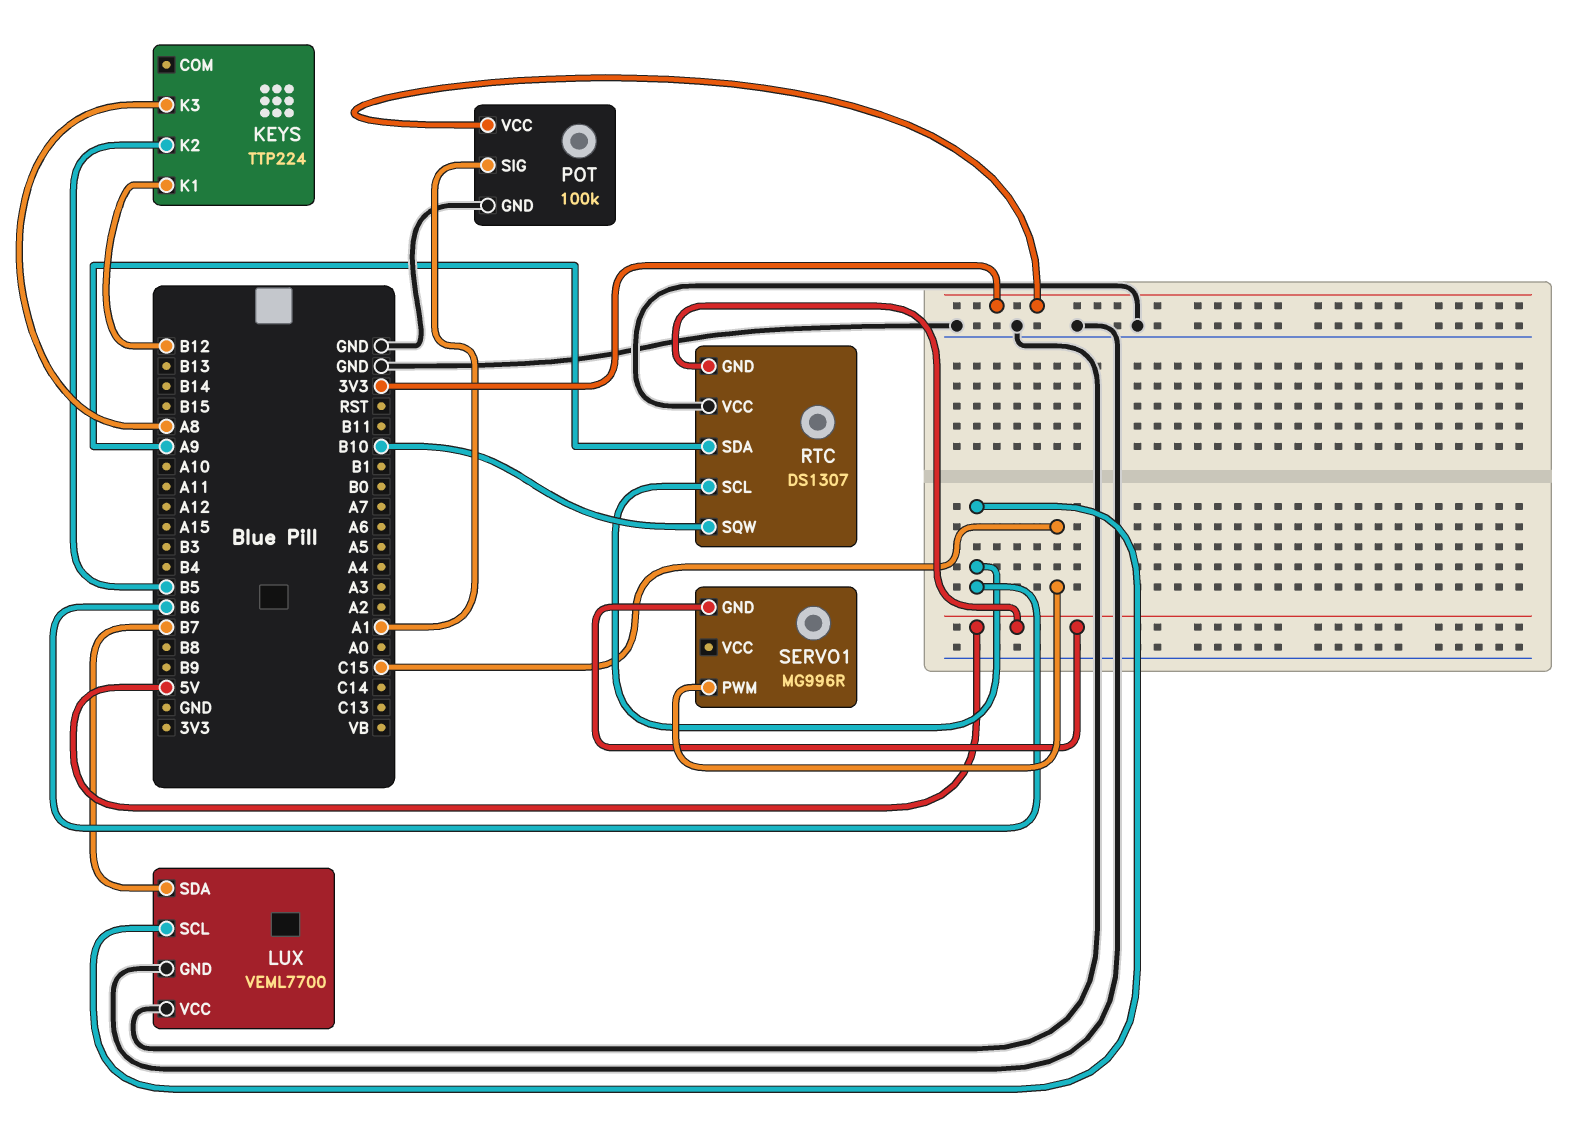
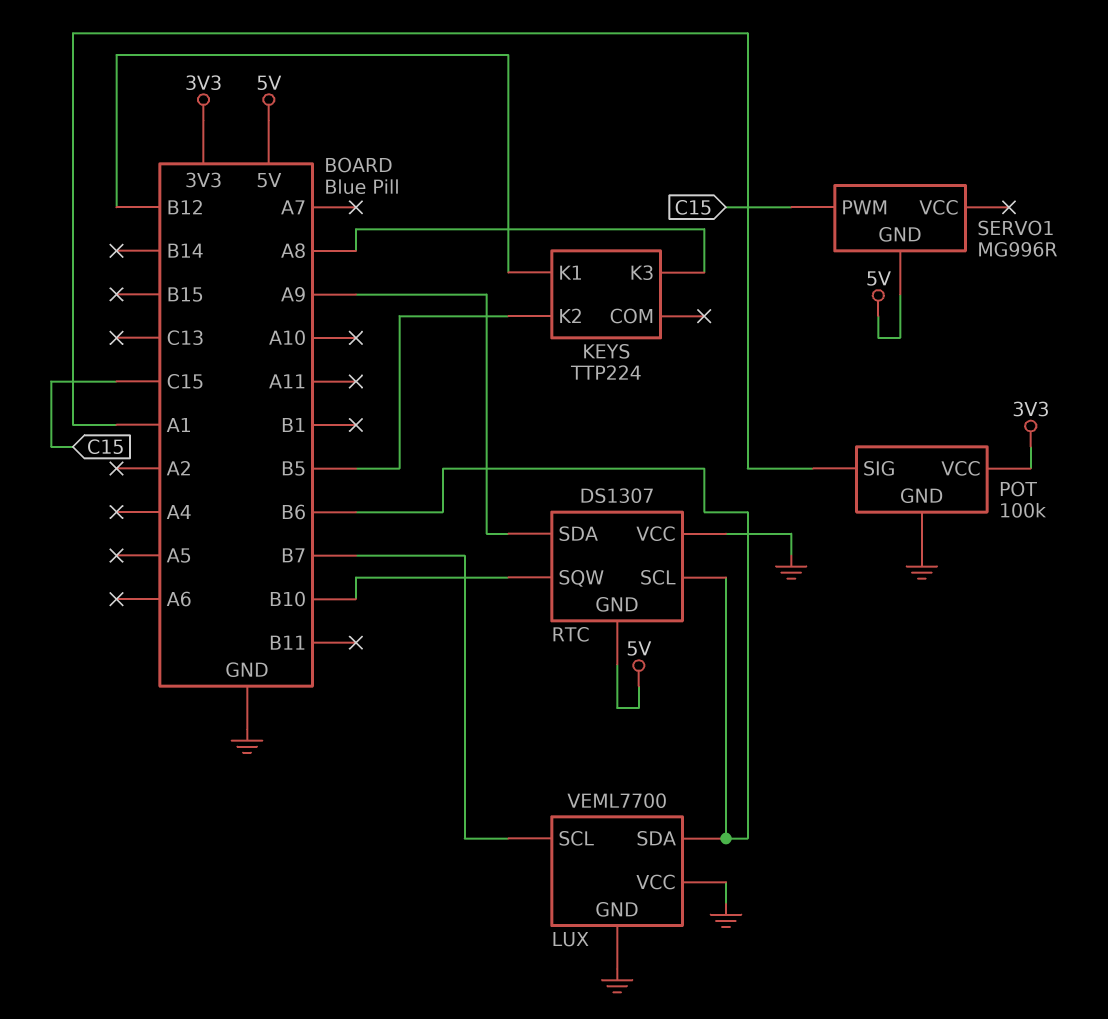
LUX pin SCL: B6 -> B7
LUX pin SDA: B7 -> B6

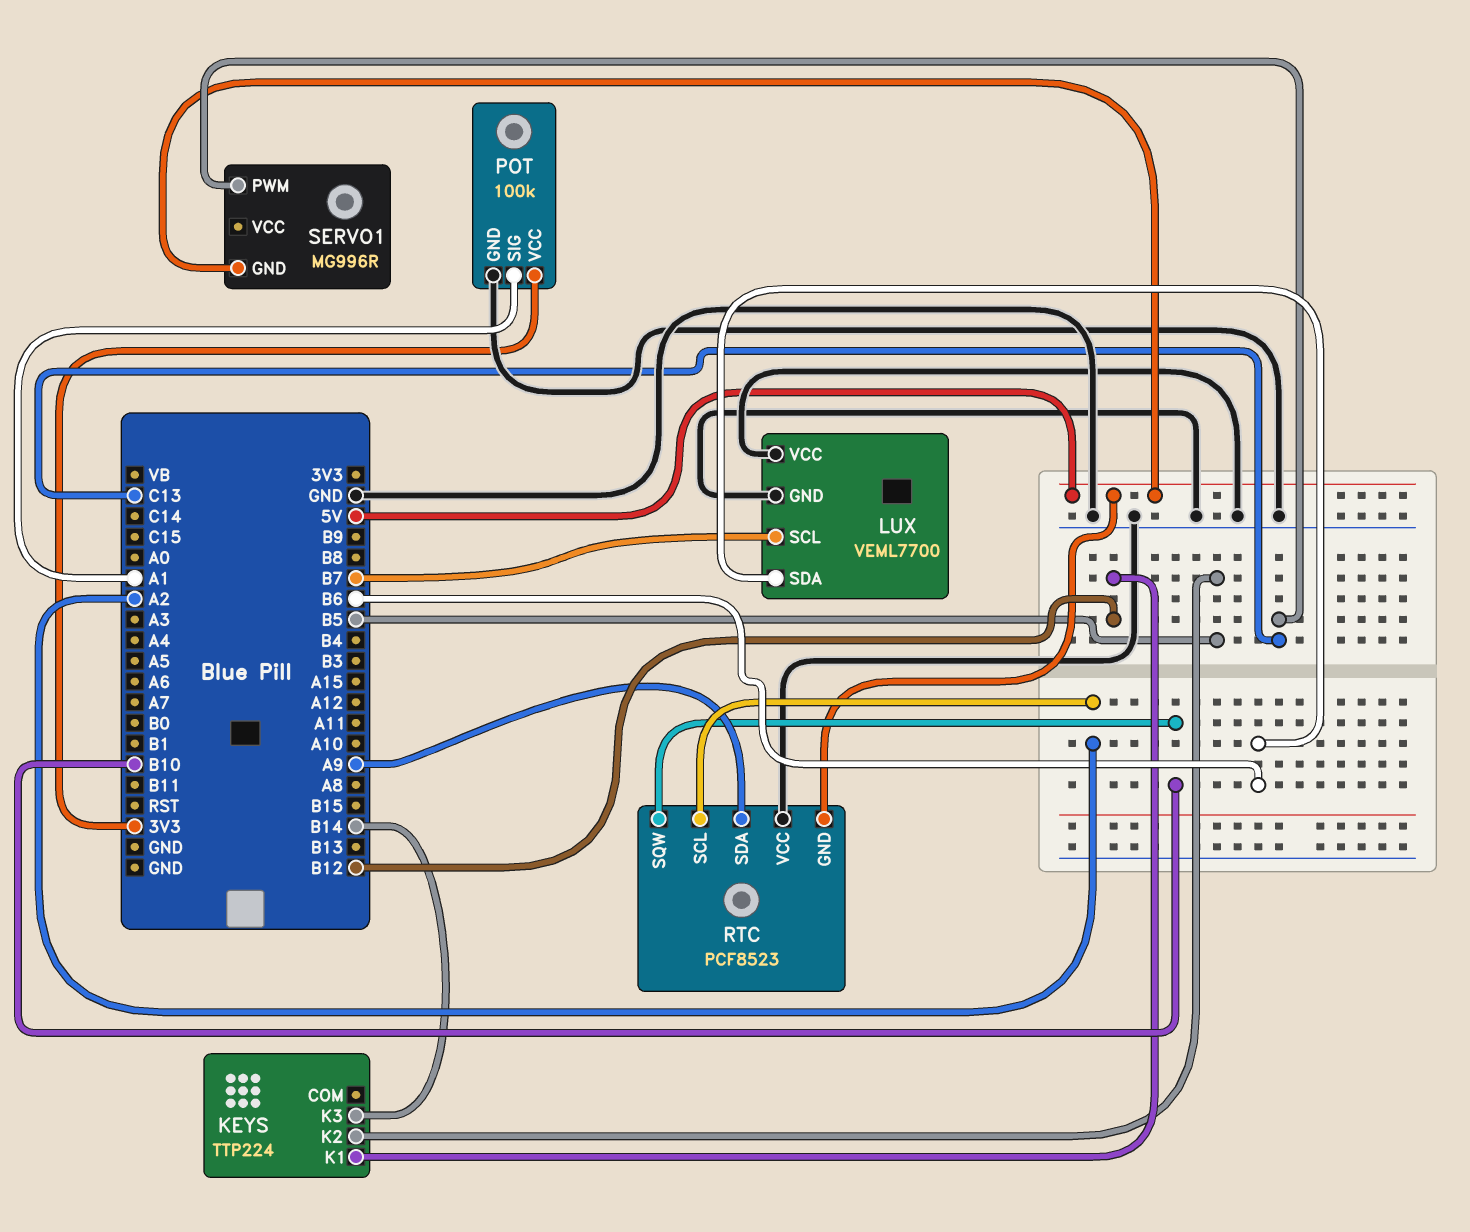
KEYS pin K3: A8 -> B14
RTC: DS1307 -> PCF8523
RTC pin SCL: B6 -> A2
SERVO1 pin PWM: C15 -> C13

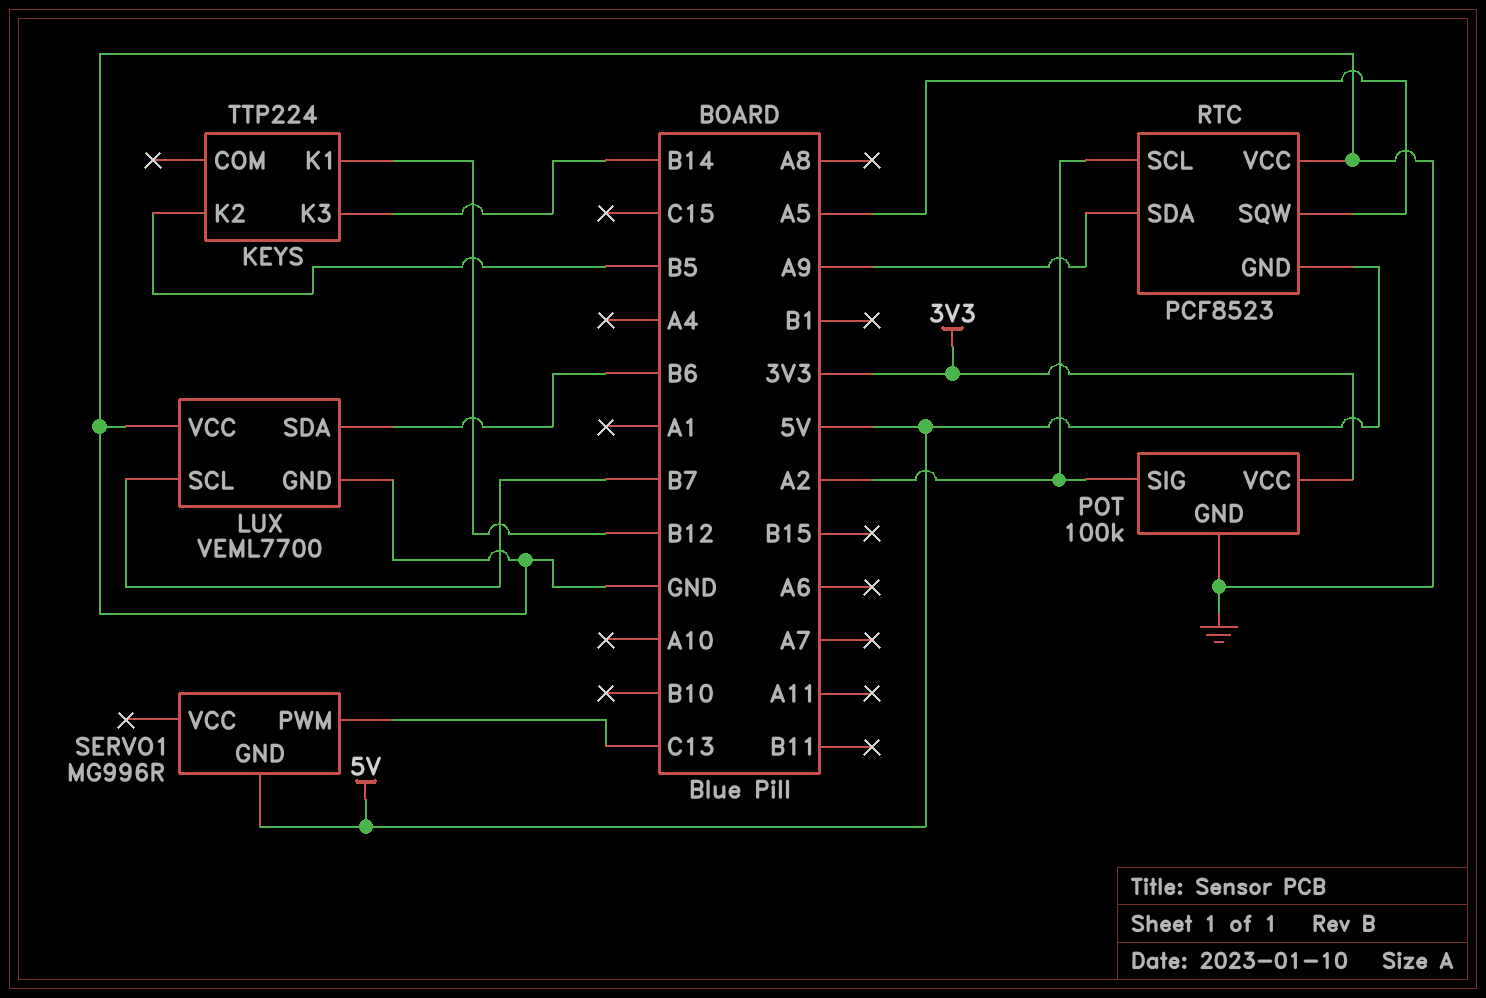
POT pin SIG: A1 -> A2
RTC pin SQW: B10 -> A5

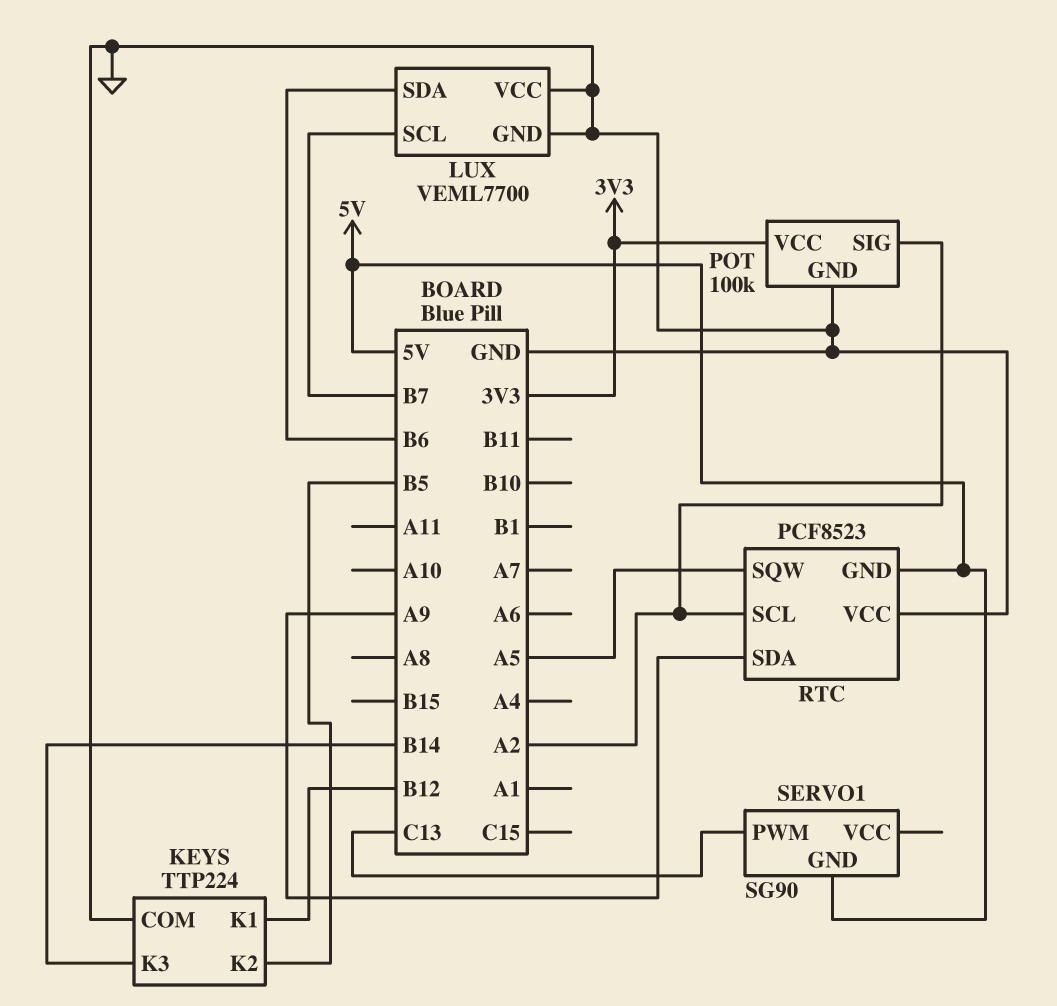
KEYS pin COM: none -> GND
SERVO1: MG996R -> SG90

